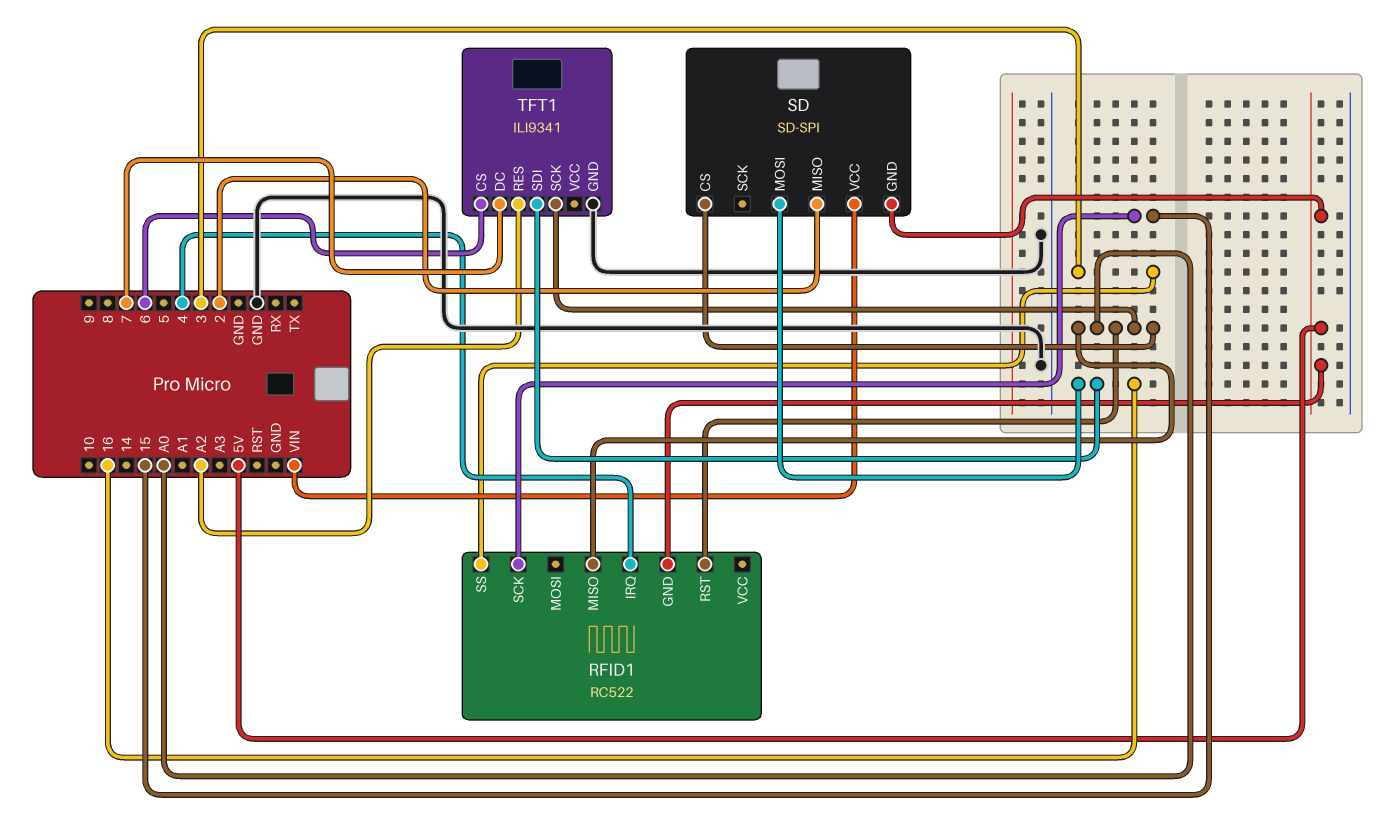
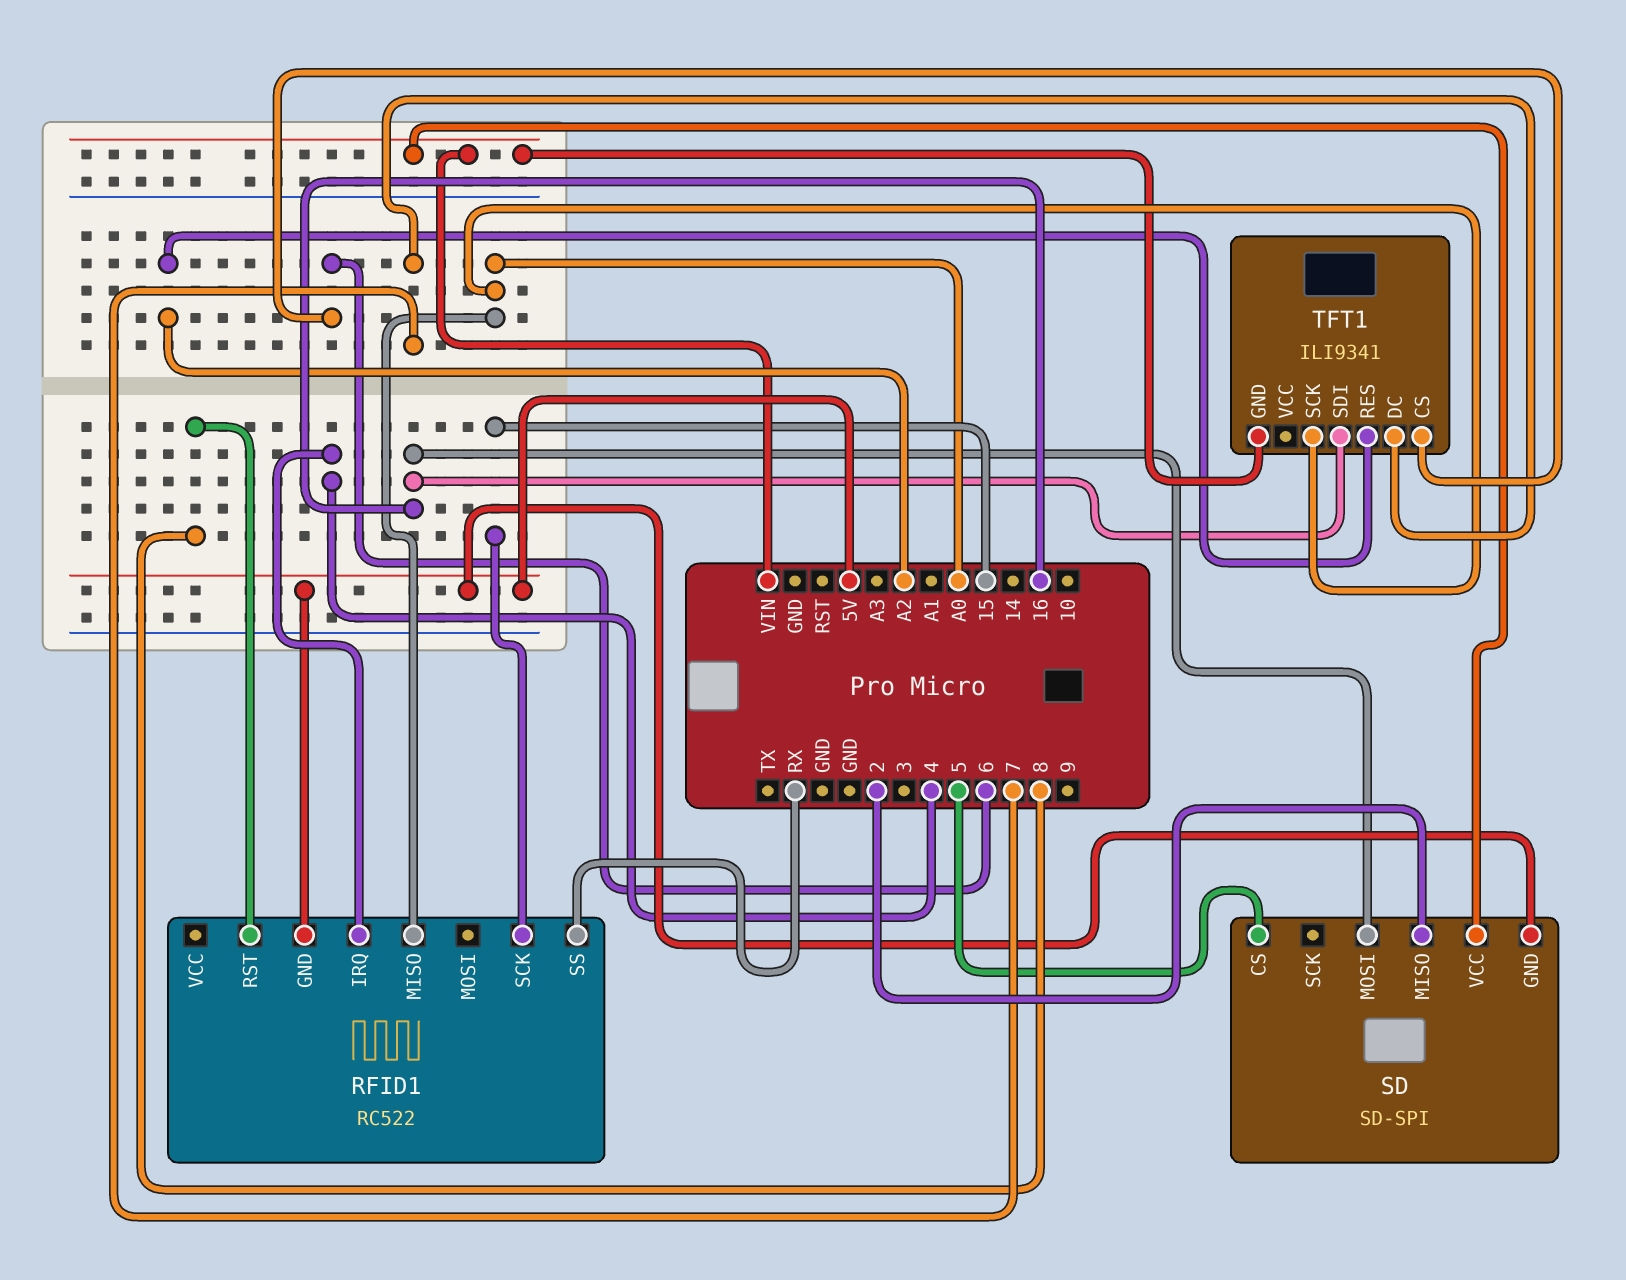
RFID1 pin RST: A0 -> 8
RFID1 pin SS: 3 -> RX
SD pin CS: A0 -> 5
TFT1 pin GND: GND -> VIN

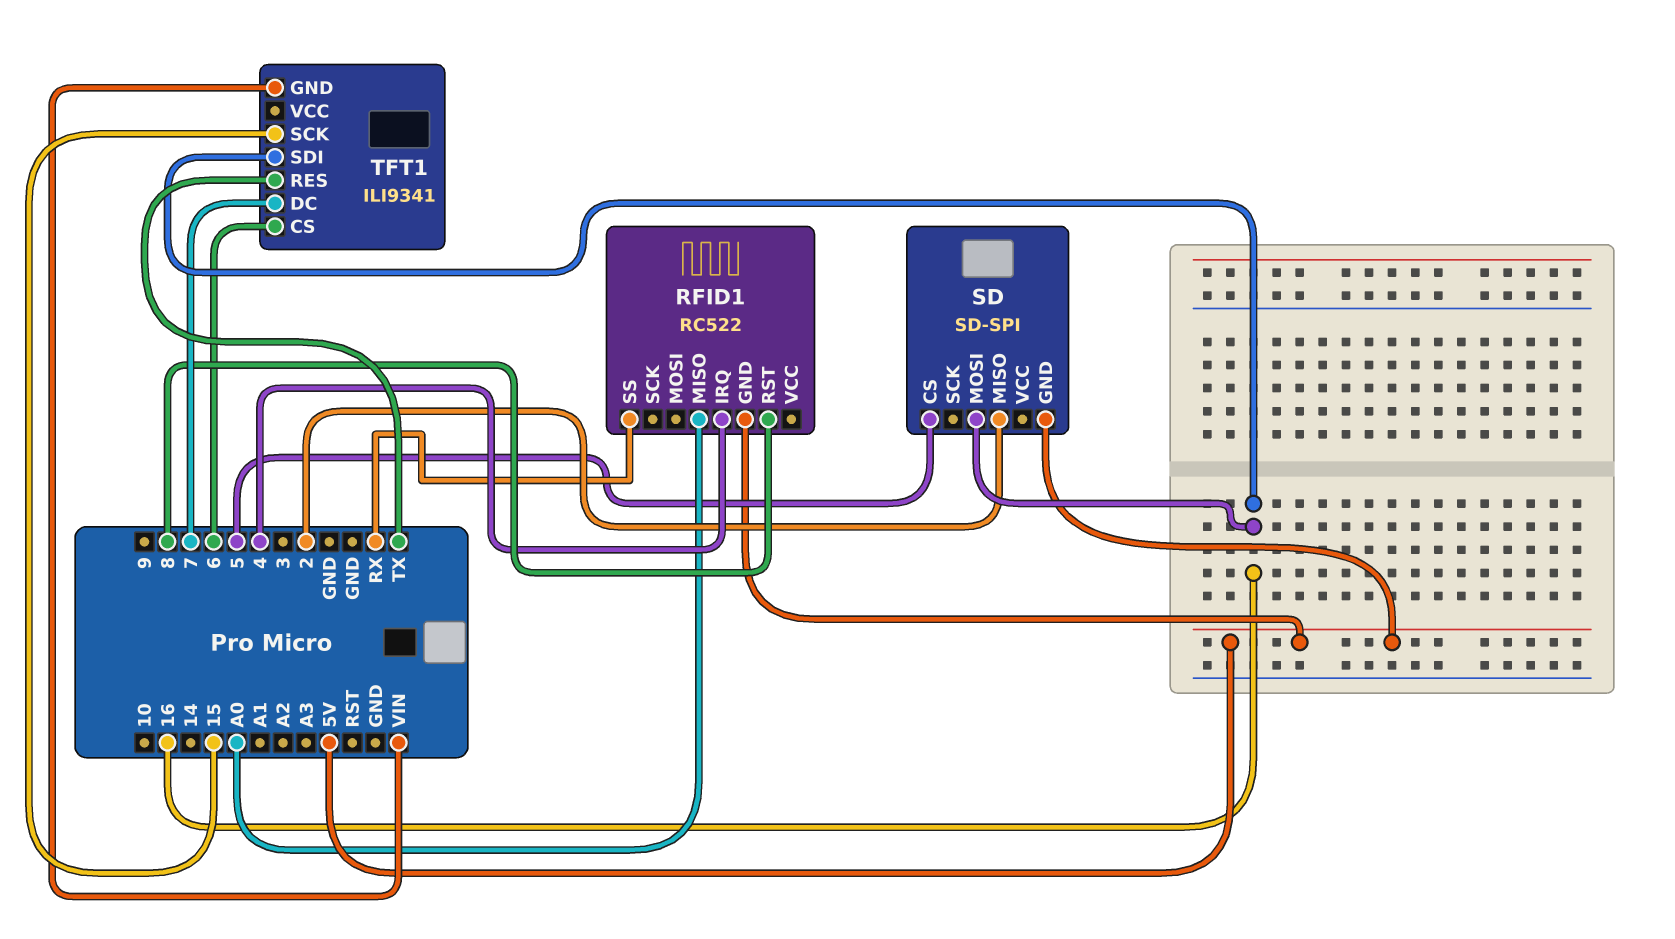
RFID1 pin SCK: 15 -> none
SD pin VCC: VIN -> none
TFT1 pin RES: A2 -> TX
TFT1 pin SCK: A0 -> 15

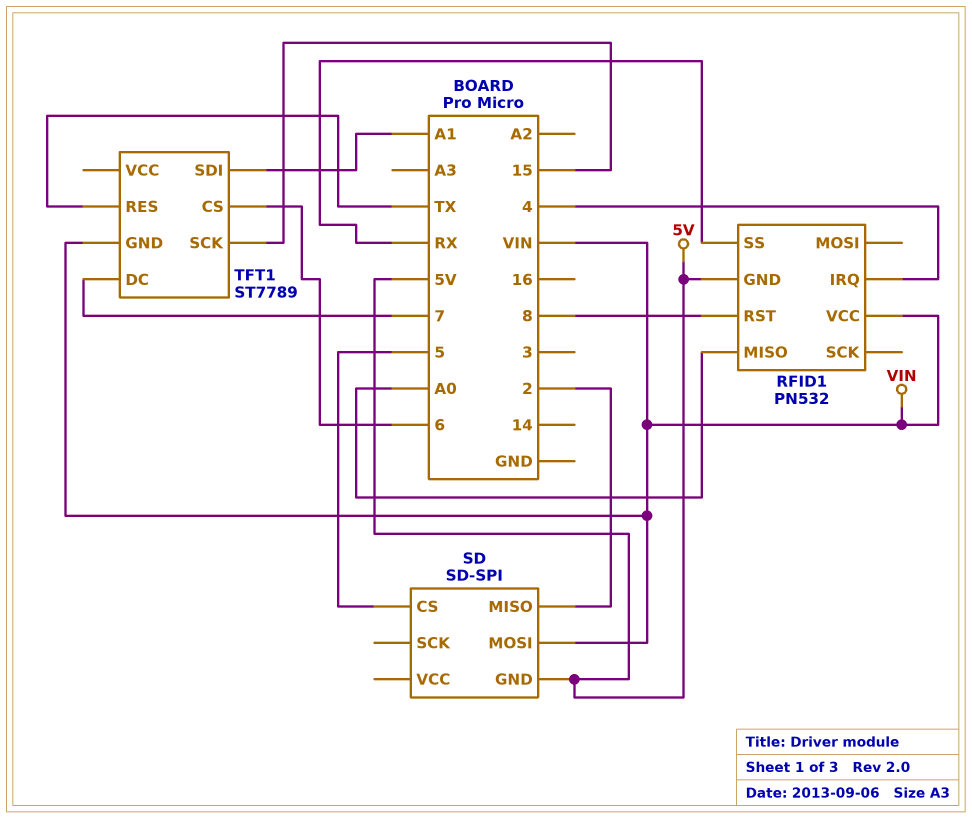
RFID1: RC522 -> PN532
RFID1 pin VCC: none -> VIN
SD pin MOSI: 16 -> VIN
TFT1: ILI9341 -> ST7789
TFT1 pin SDI: 16 -> A1

